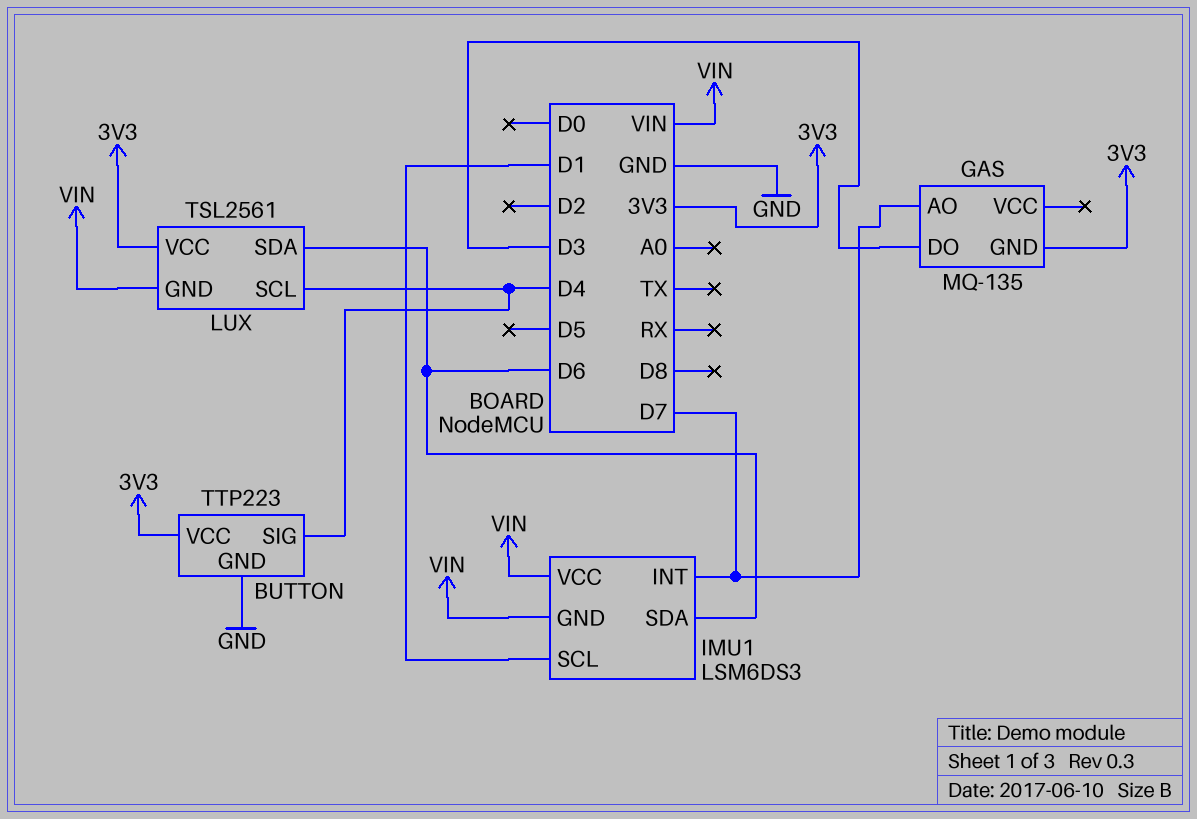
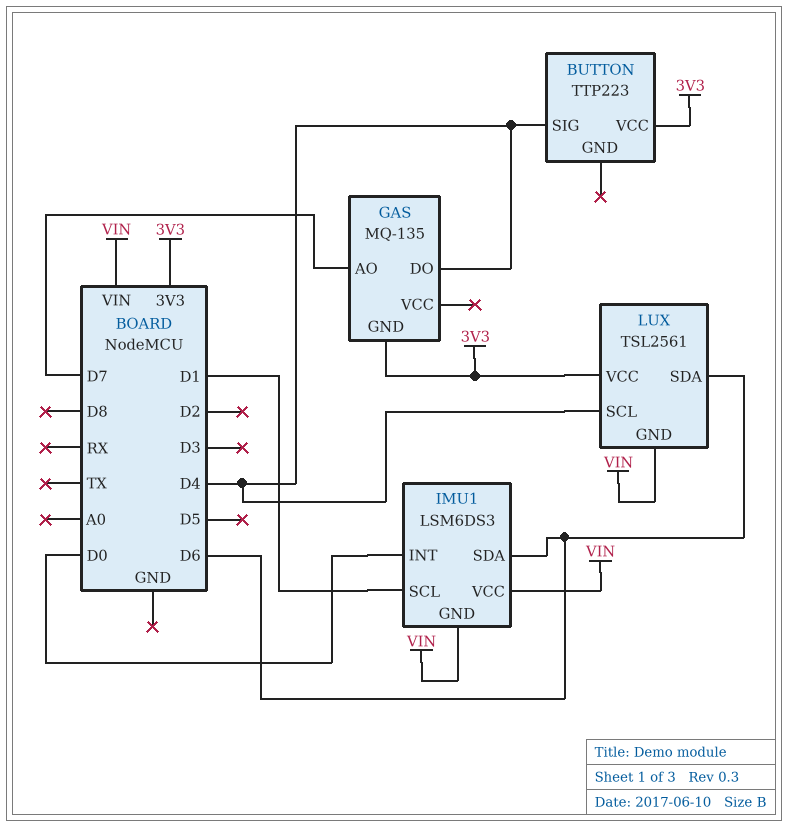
BUTTON pin GND: GND -> none
GAS pin DO: D3 -> D4
IMU1 pin INT: D7 -> D0

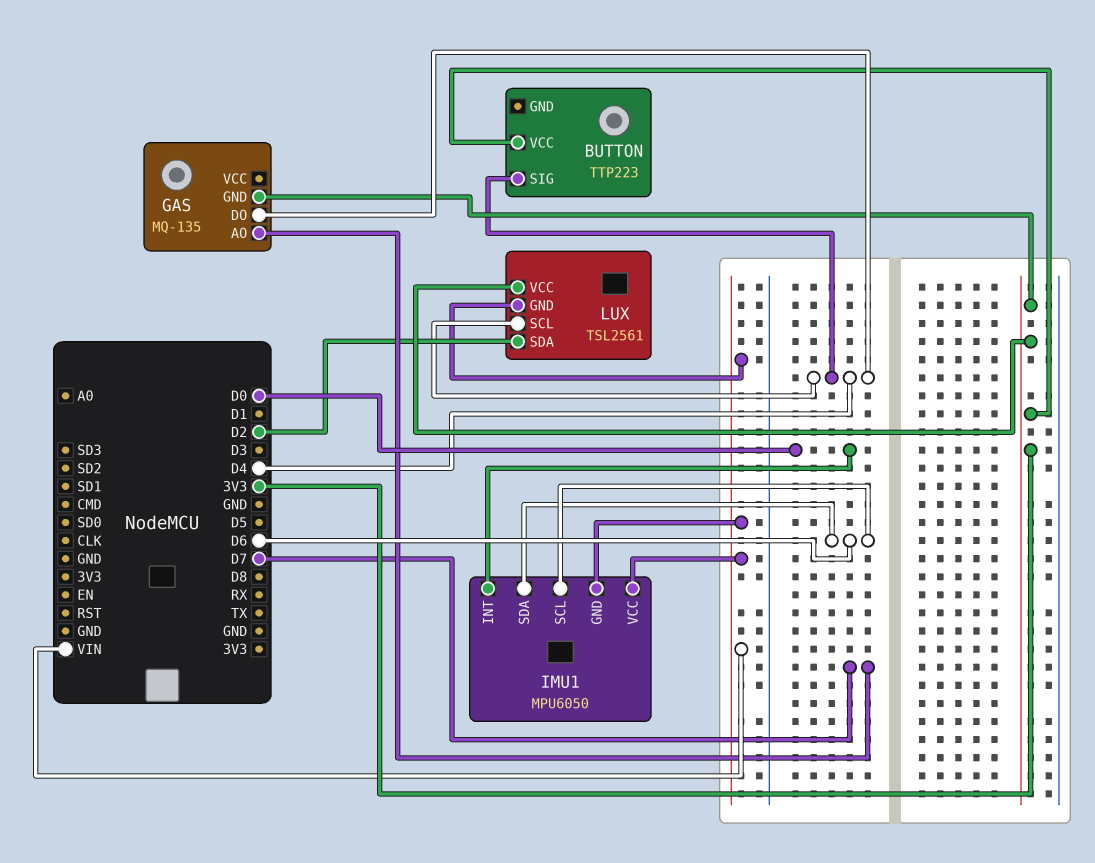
IMU1: LSM6DS3 -> MPU6050
IMU1 pin SCL: D1 -> D6
LUX pin SDA: D6 -> D2

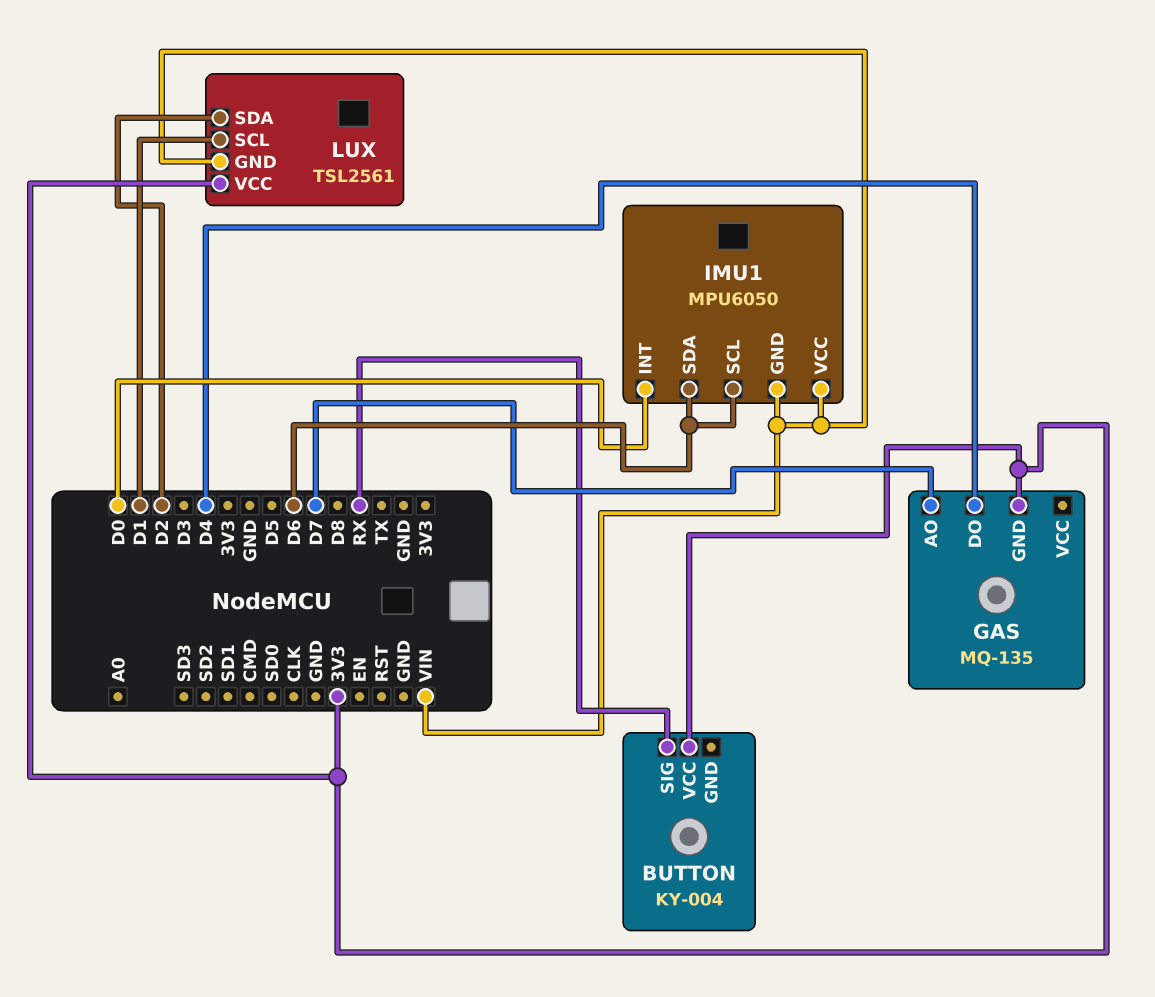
BUTTON: TTP223 -> KY-004
BUTTON pin SIG: D4 -> RX
LUX pin SCL: D4 -> D1

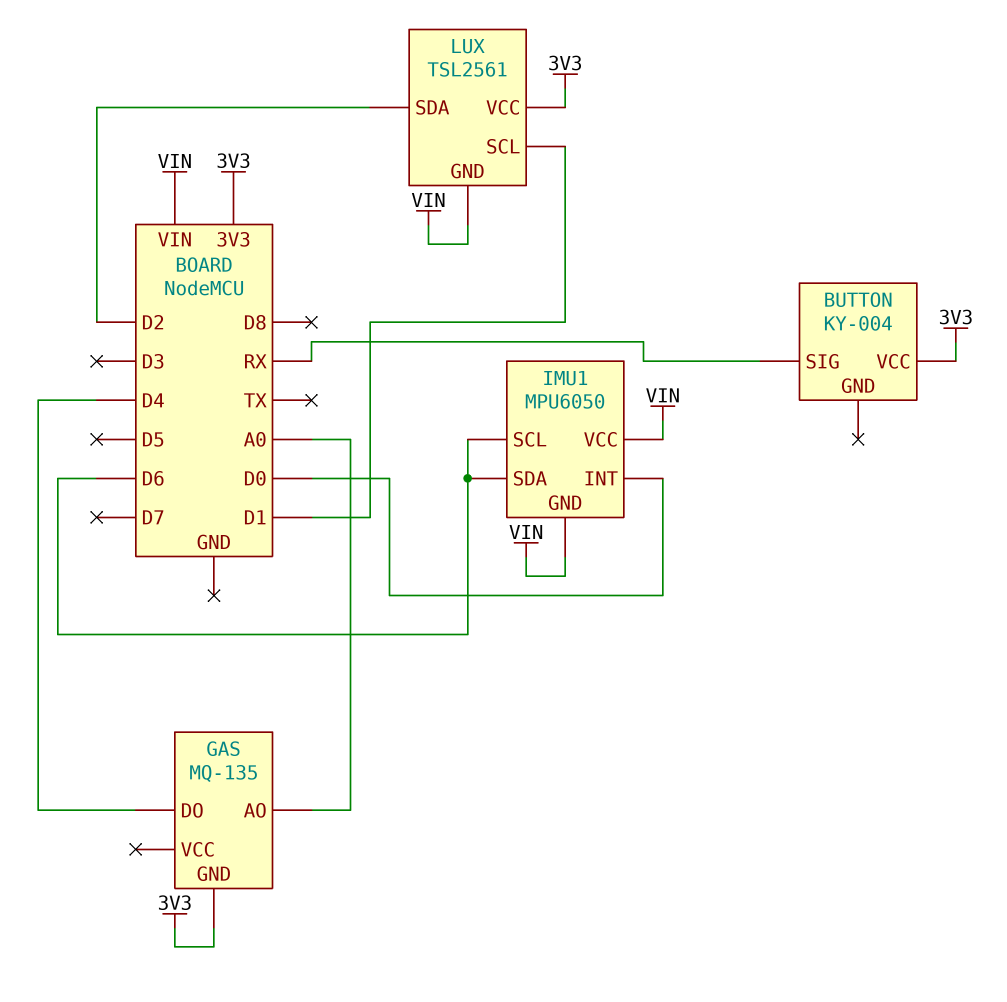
GAS pin AO: D7 -> A0

